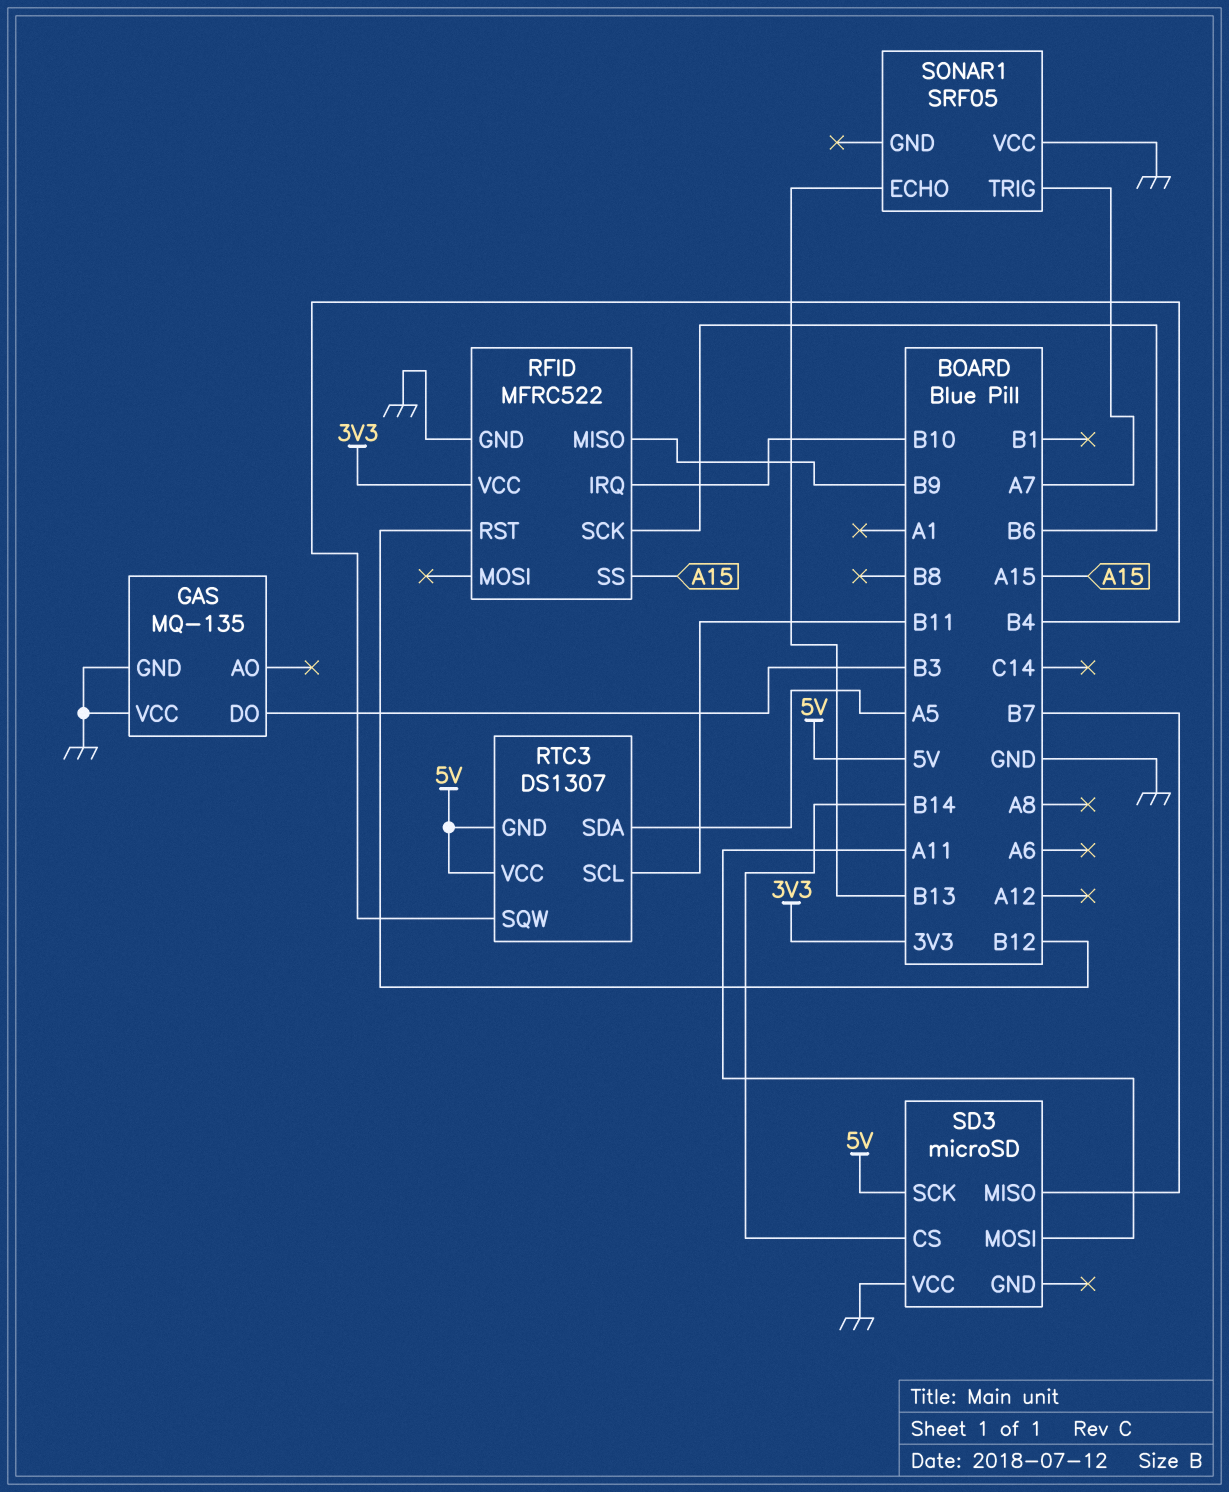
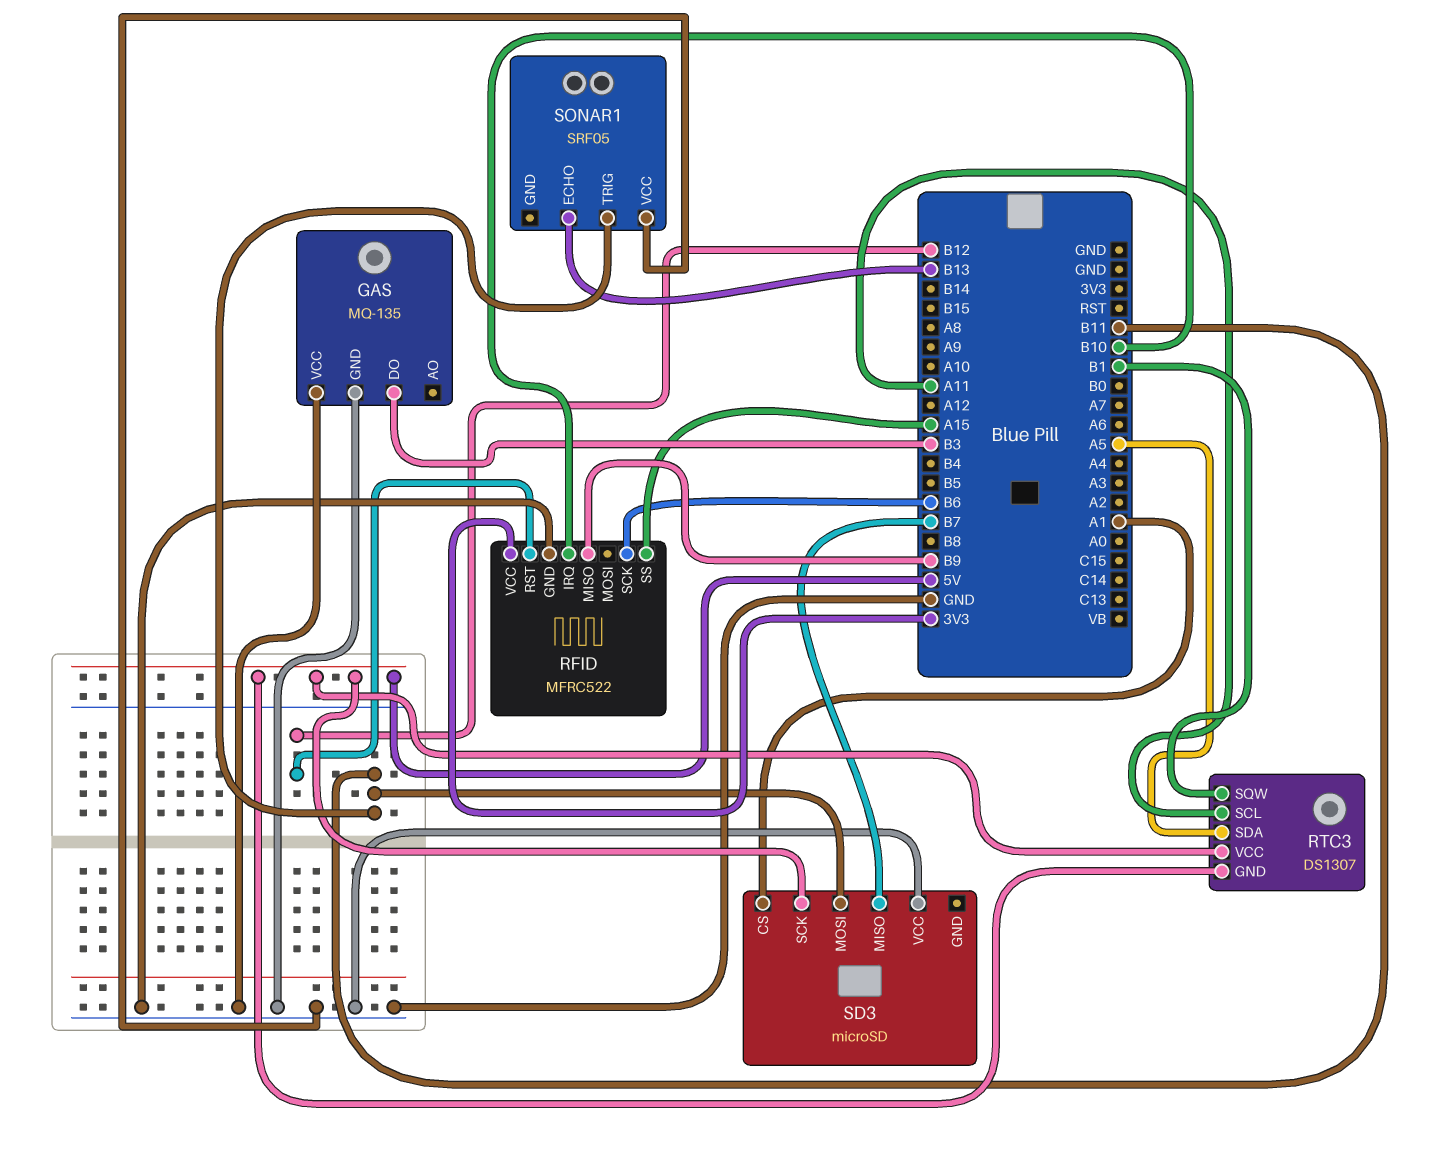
RTC3 pin SCL: B11 -> A11
RTC3 pin SQW: B4 -> B1
SD3 pin CS: B14 -> A1
SD3 pin MOSI: A11 -> B11
SONAR1 pin TRIG: A7 -> B11

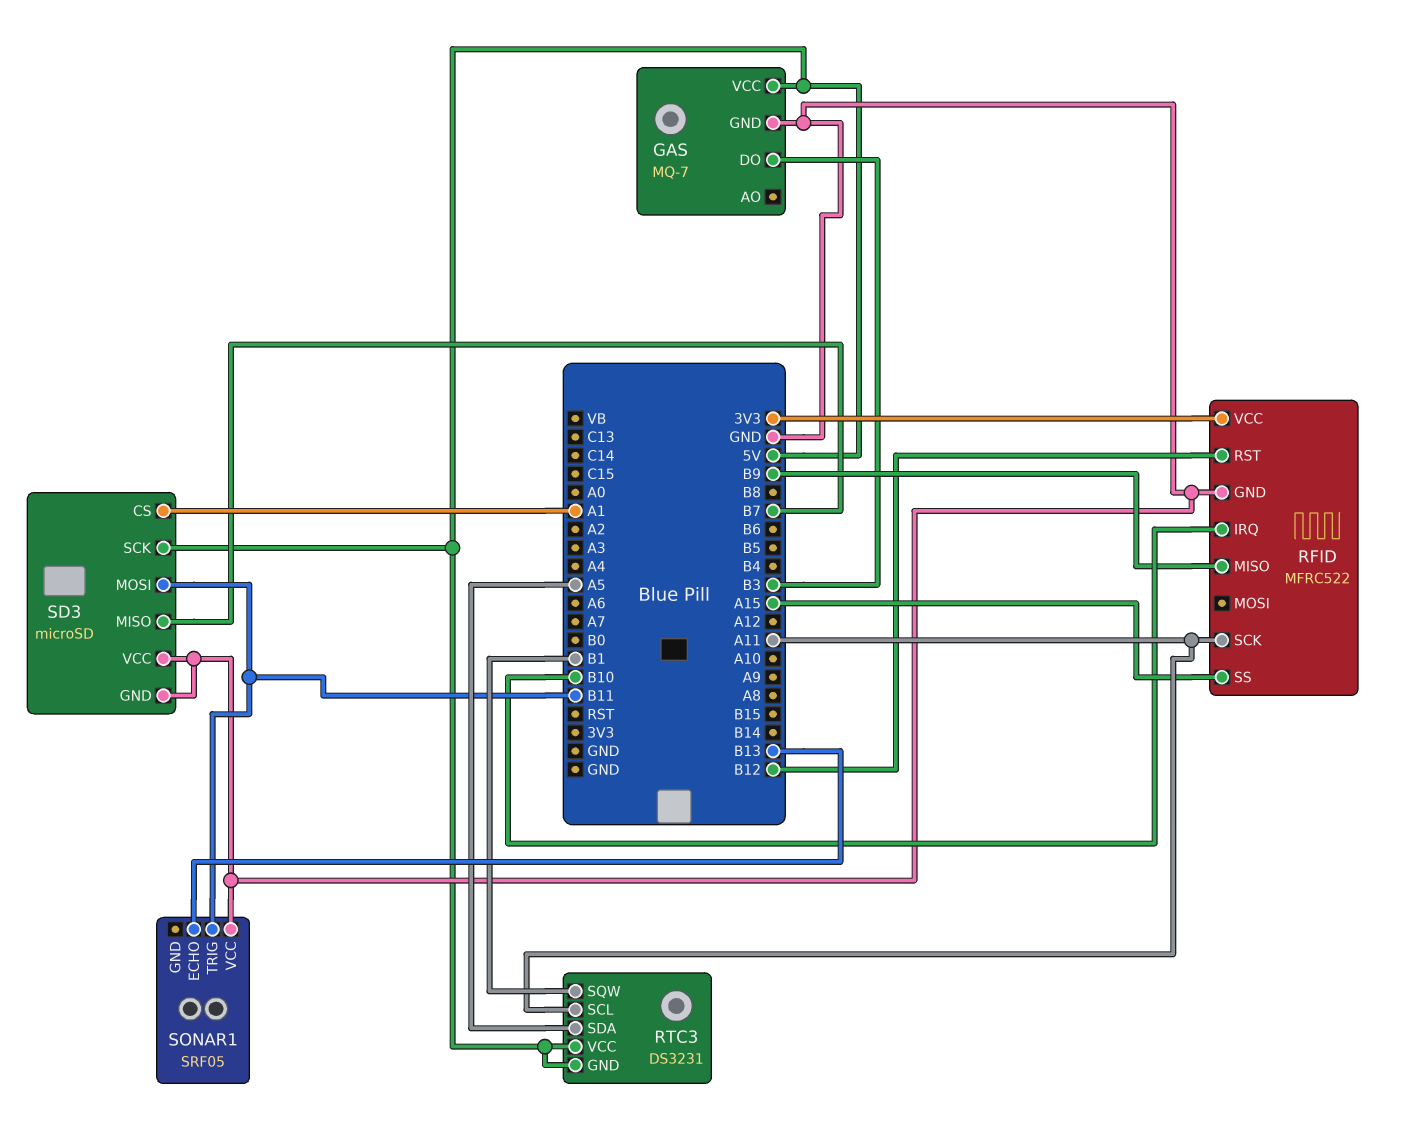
GAS: MQ-135 -> MQ-7
GAS pin VCC: GND -> 5V
RFID pin SCK: B6 -> A11
RTC3: DS1307 -> DS3231
SD3 pin GND: none -> GND

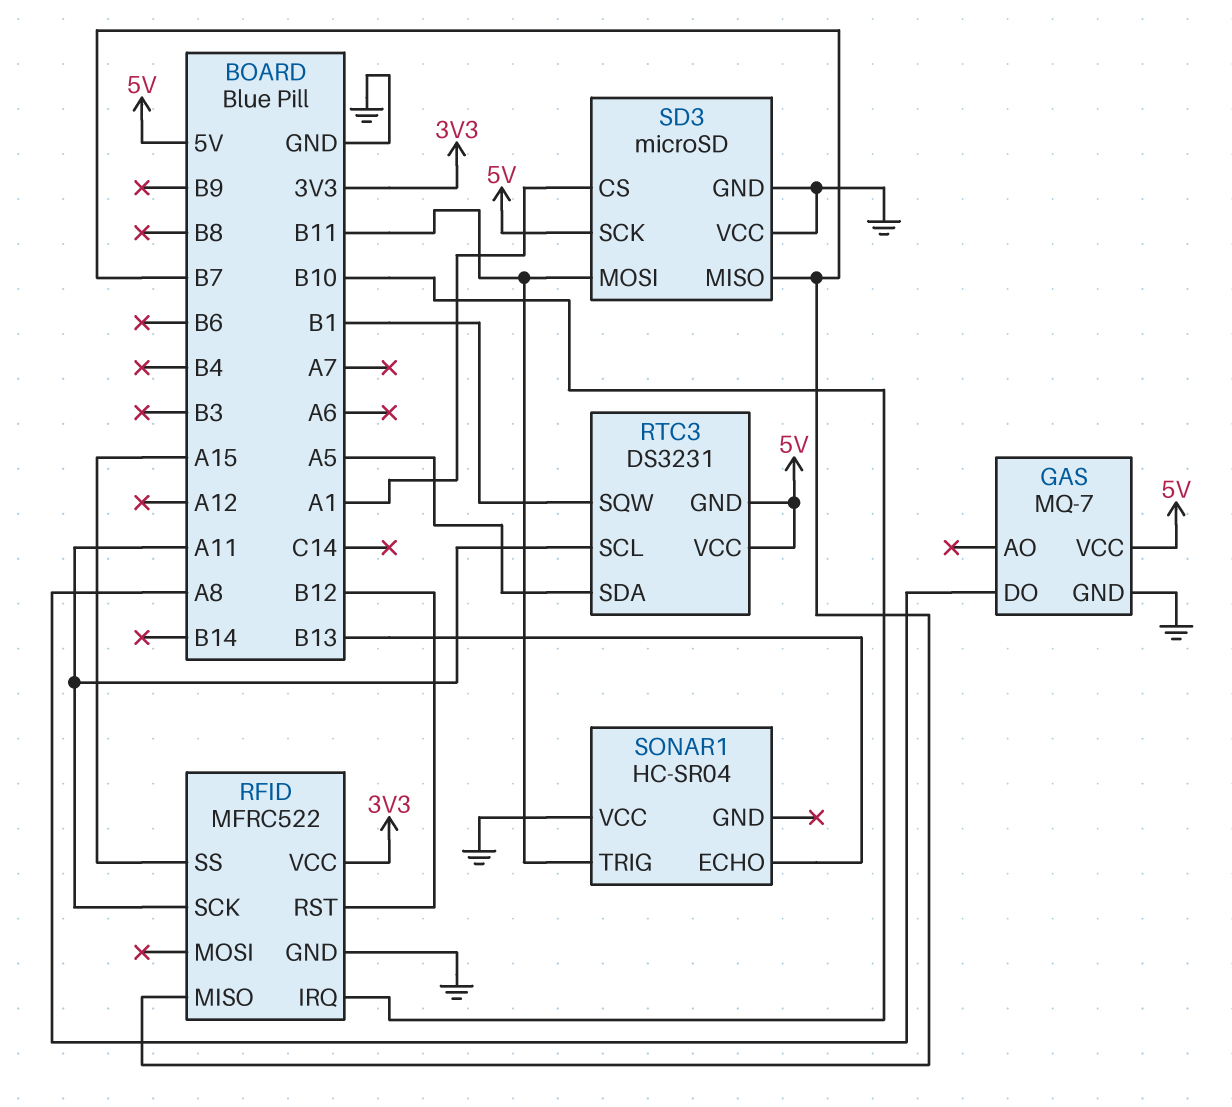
GAS pin DO: B3 -> A8
RFID pin MISO: B9 -> B7
SONAR1: SRF05 -> HC-SR04

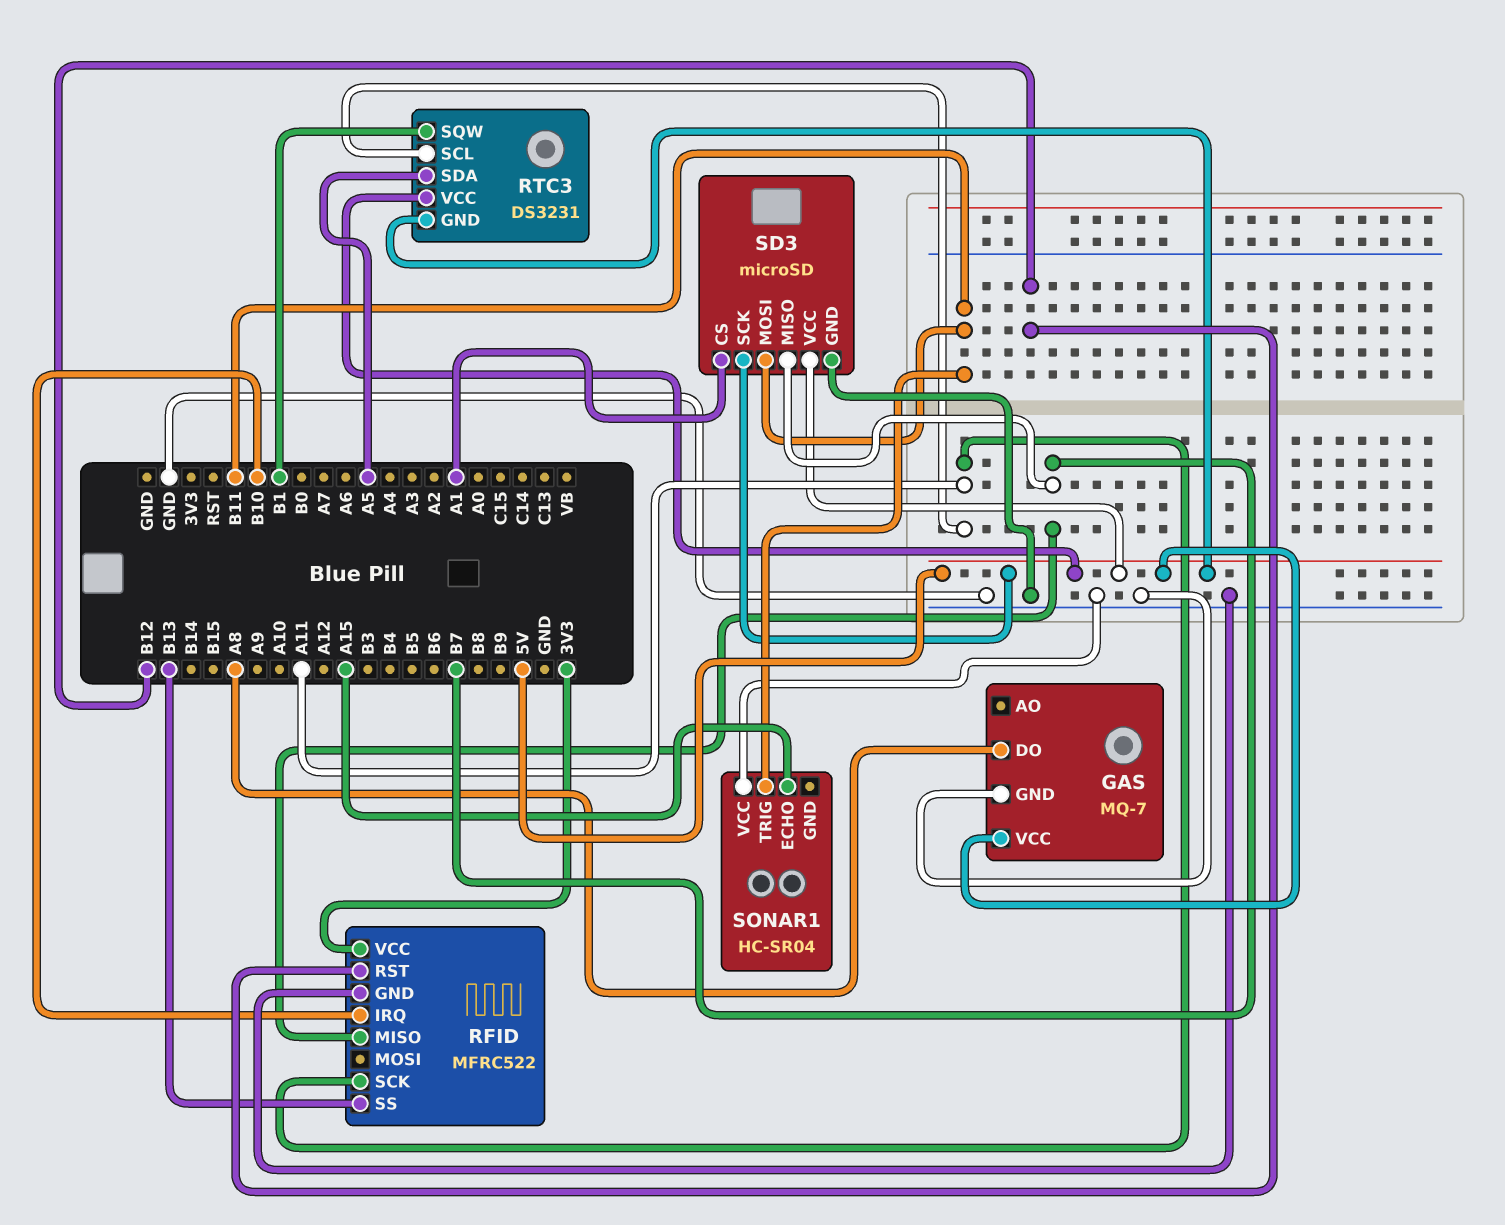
RFID pin SS: A15 -> B13
SD3 pin VCC: GND -> 5V
SONAR1 pin ECHO: B13 -> A15

